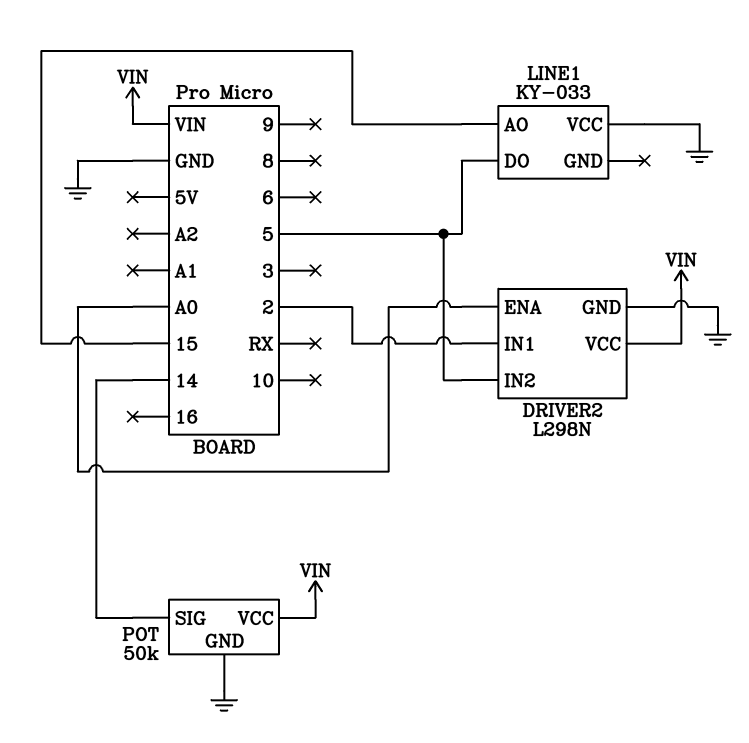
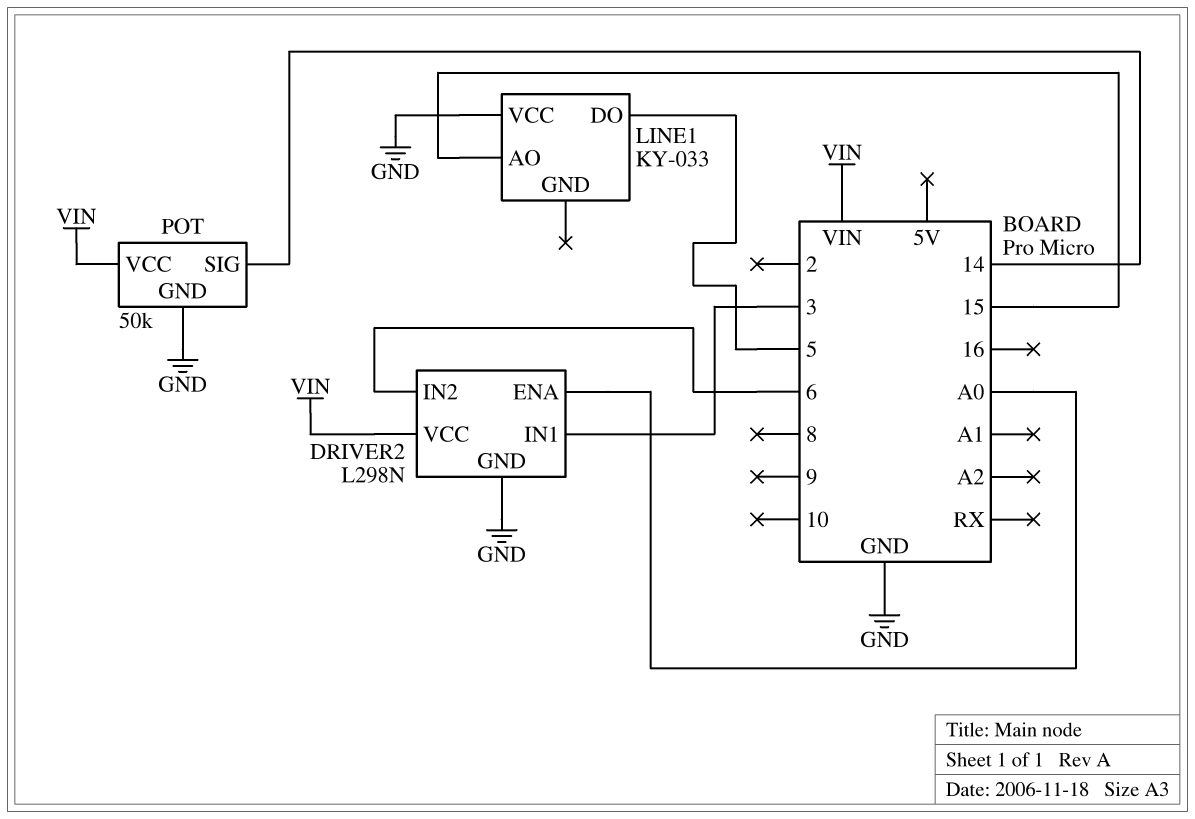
DRIVER2 pin IN1: 2 -> 3
DRIVER2 pin IN2: 5 -> 6

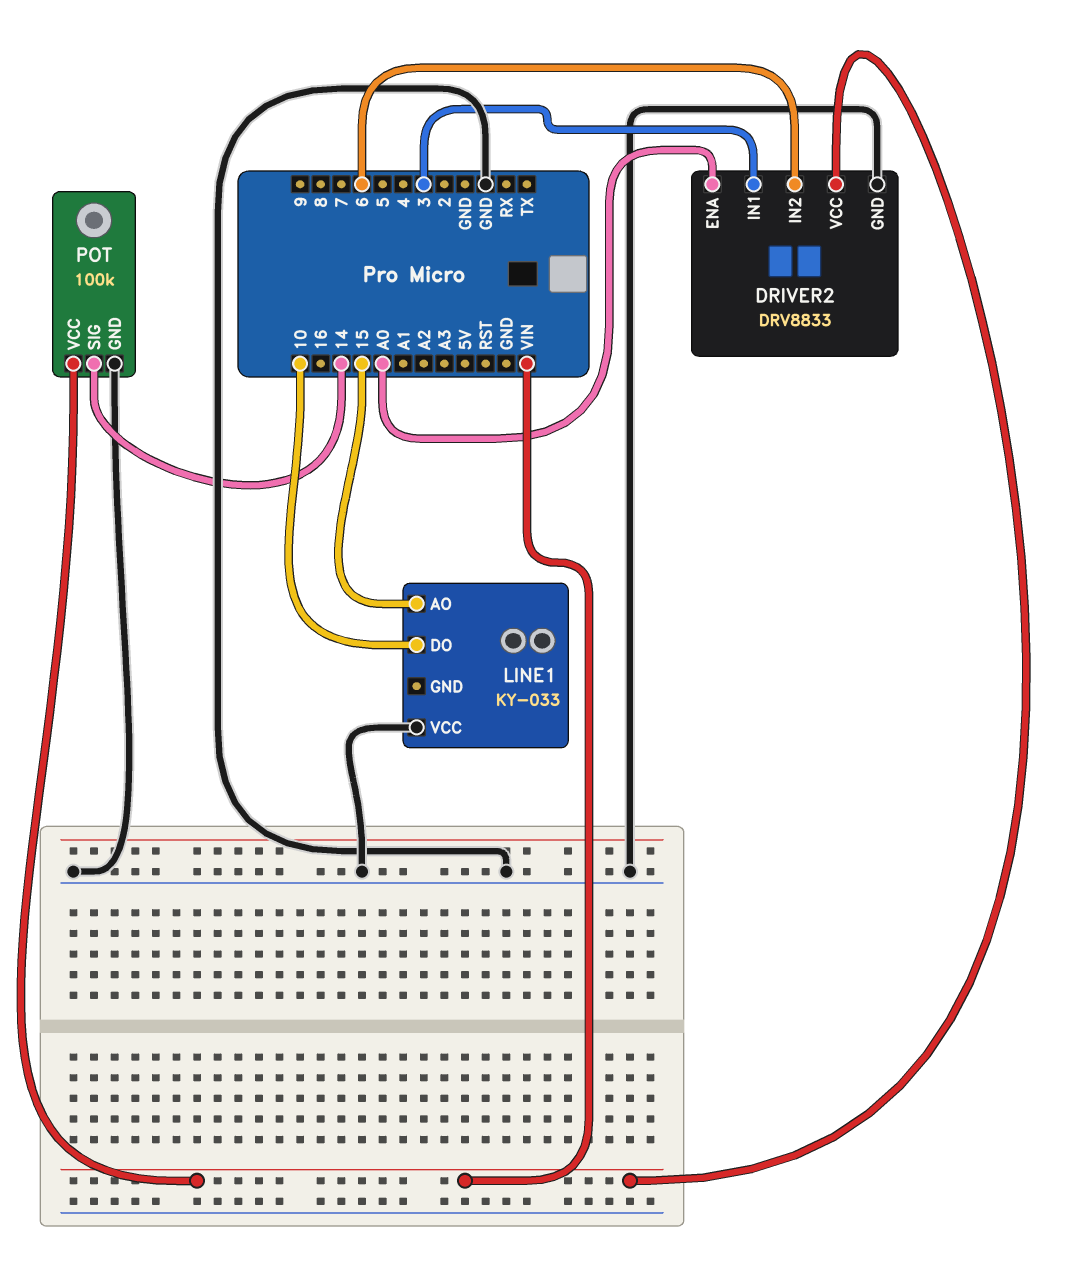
DRIVER2: L298N -> DRV8833
LINE1 pin DO: 5 -> 10
POT: 50k -> 100k

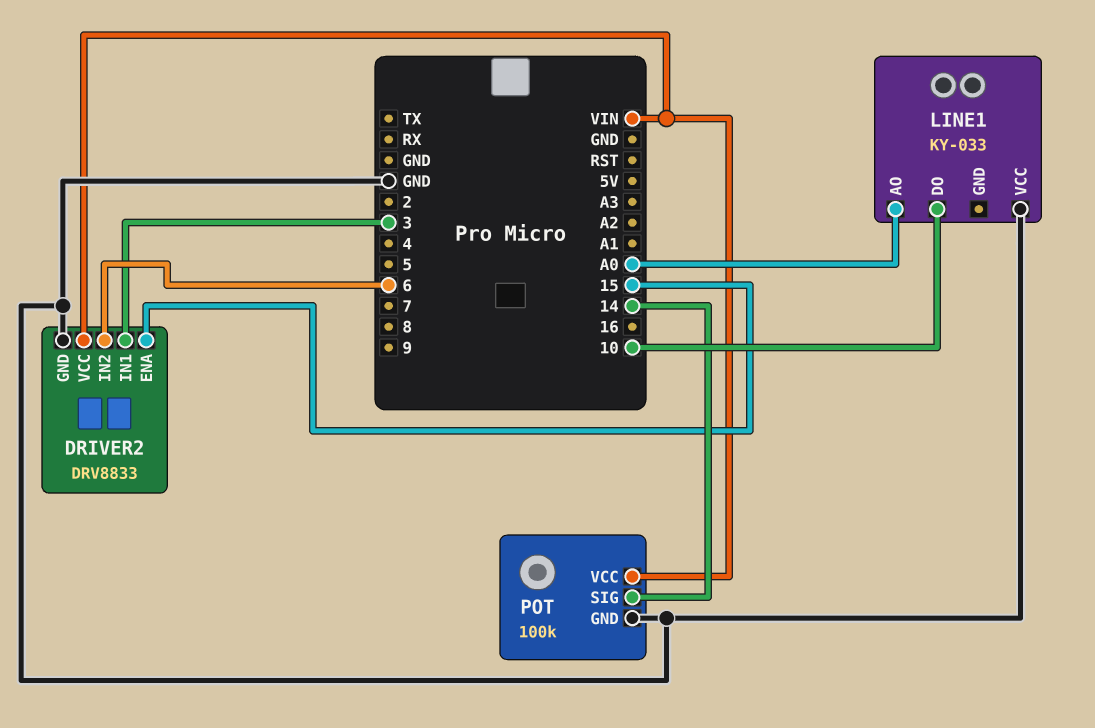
DRIVER2 pin ENA: A0 -> 15
LINE1 pin AO: 15 -> A0

